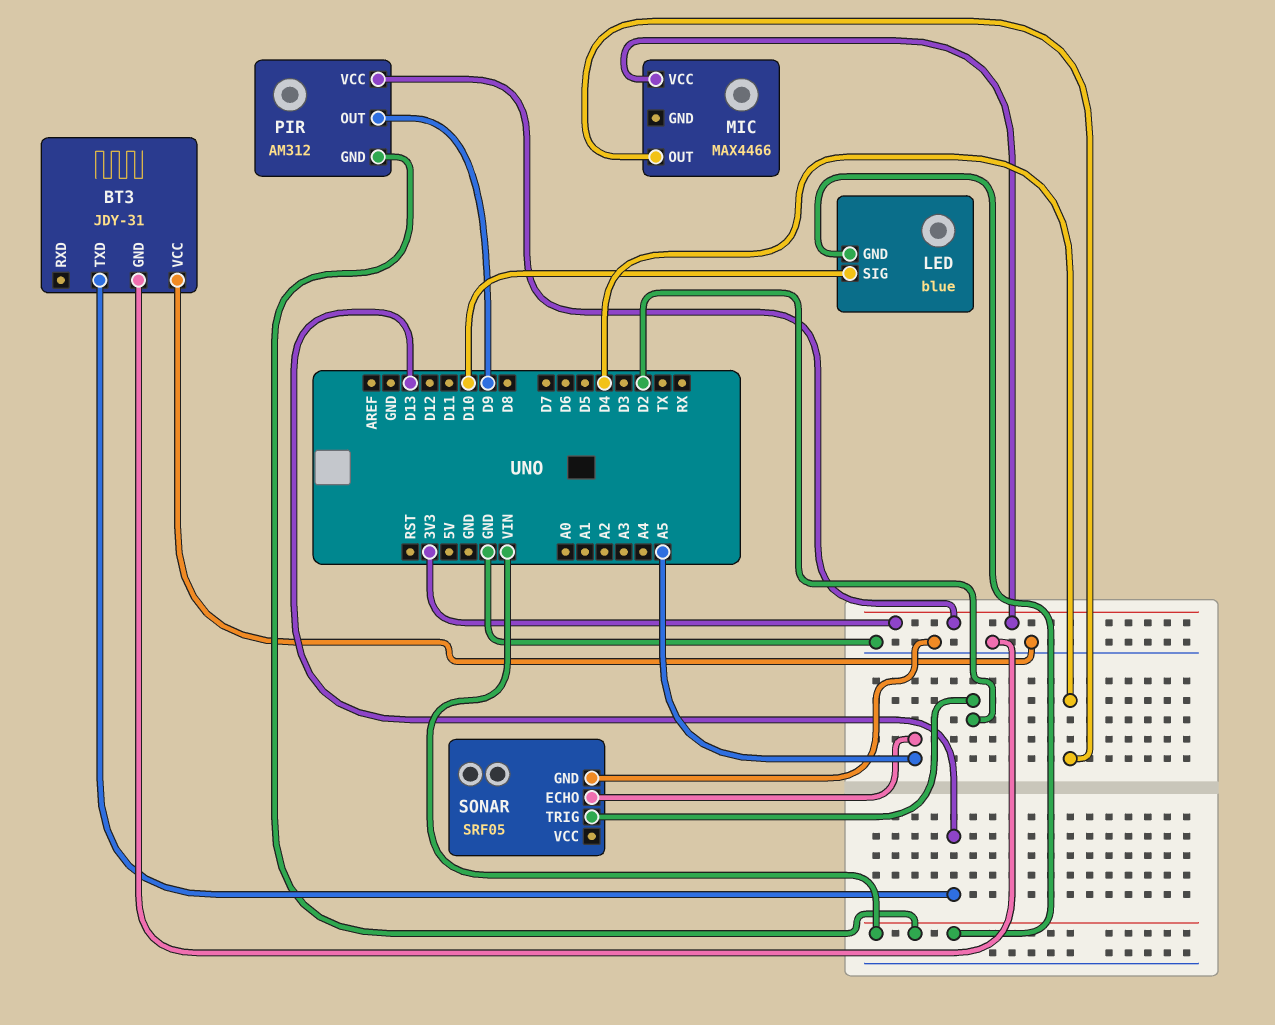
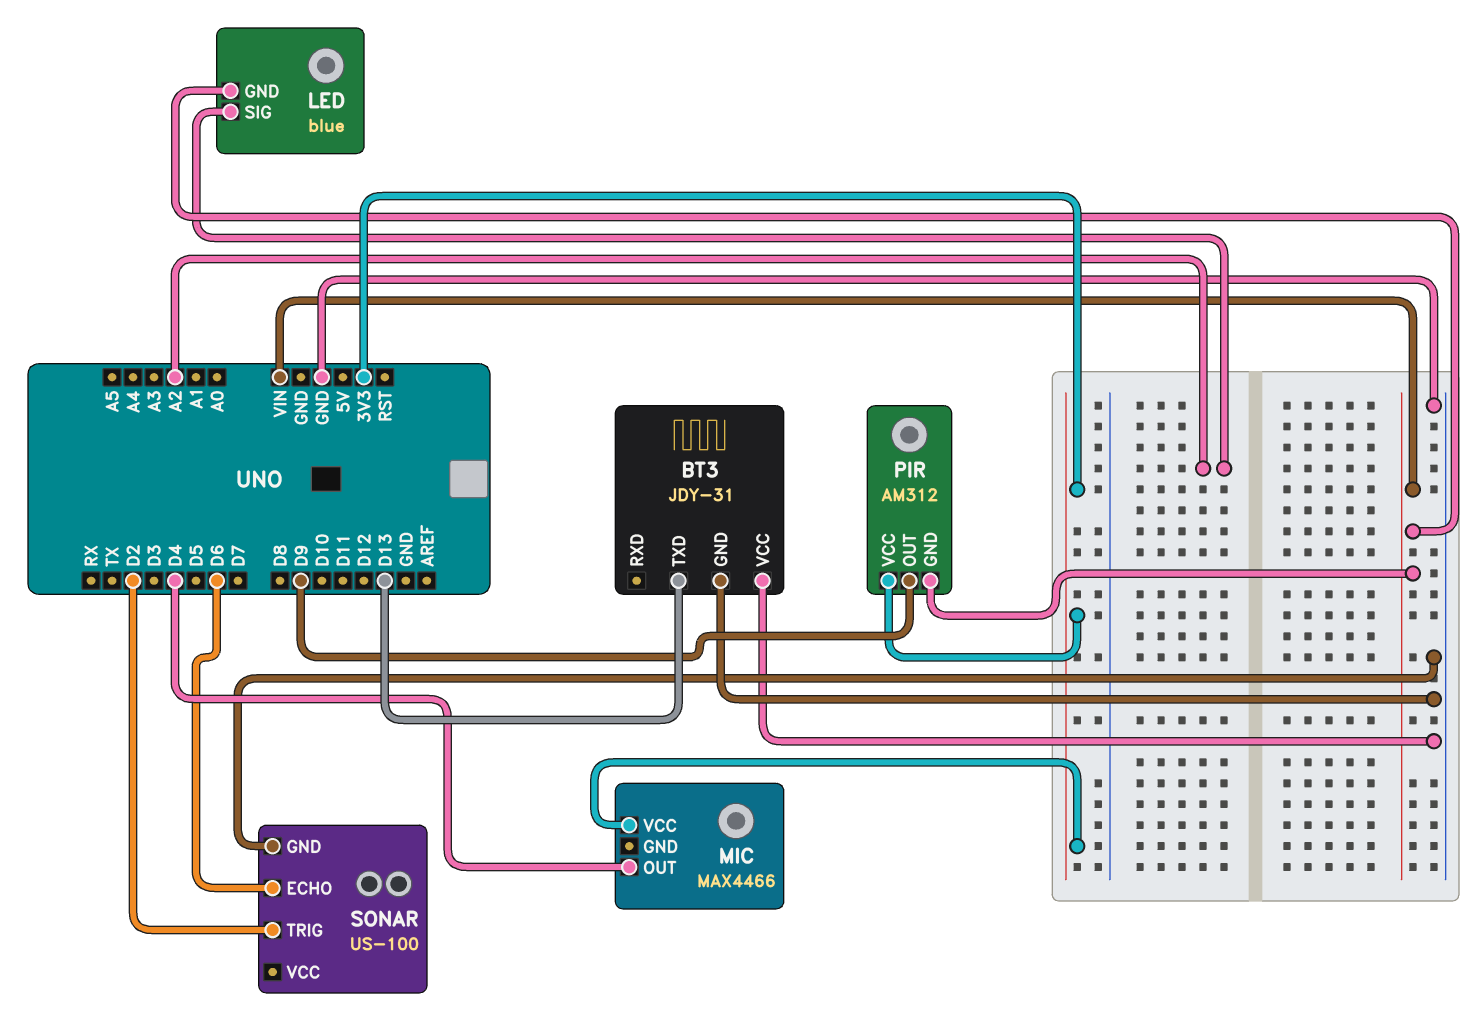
LED pin SIG: D10 -> A2
SONAR: SRF05 -> US-100
SONAR pin ECHO: A5 -> D6

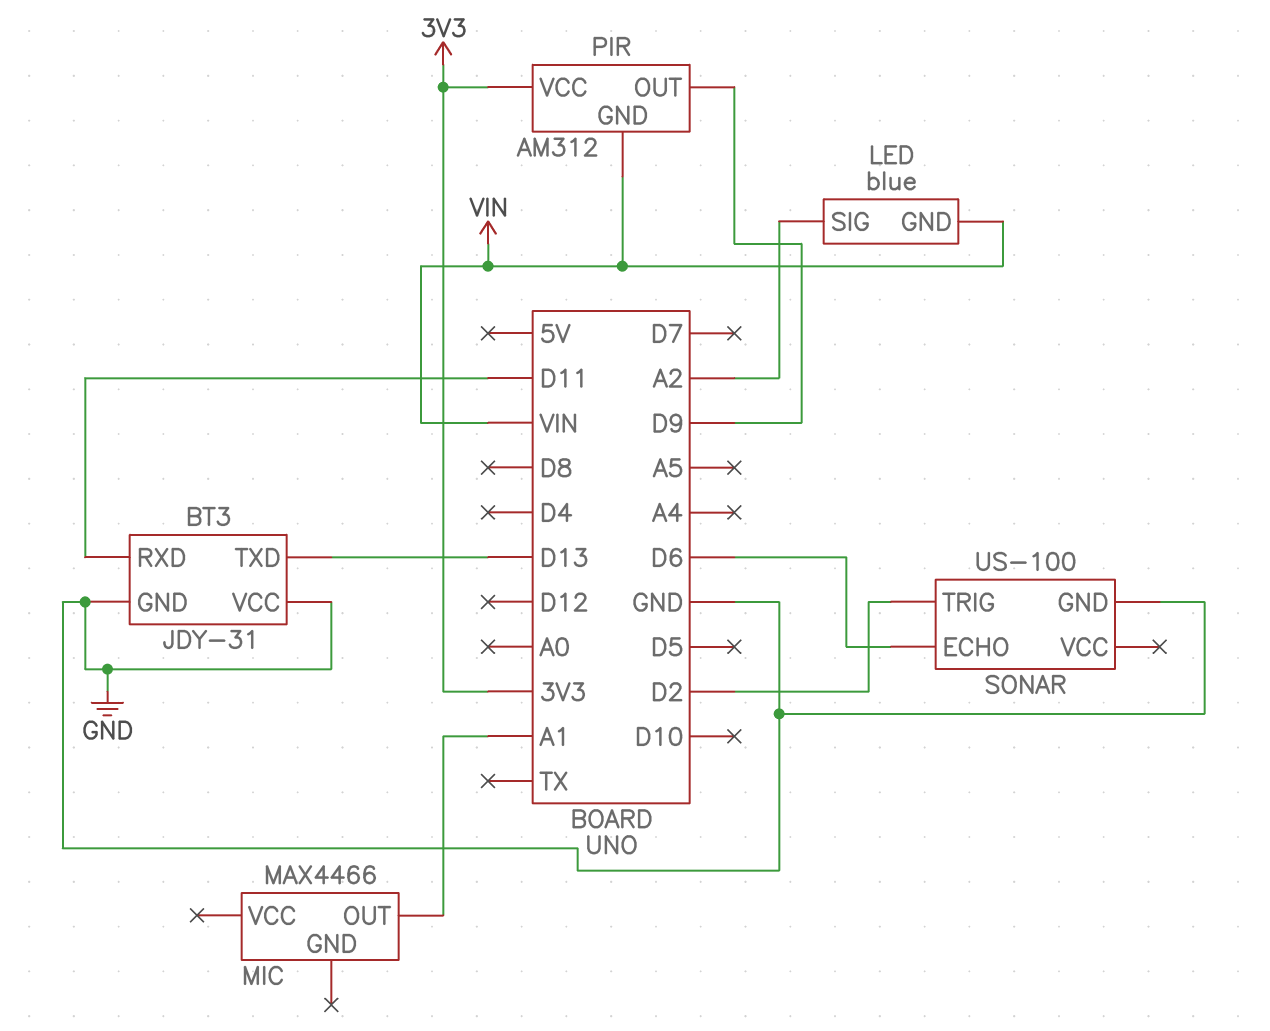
BT3 pin RXD: none -> D11
MIC pin OUT: D4 -> A1
MIC pin VCC: 3V3 -> none

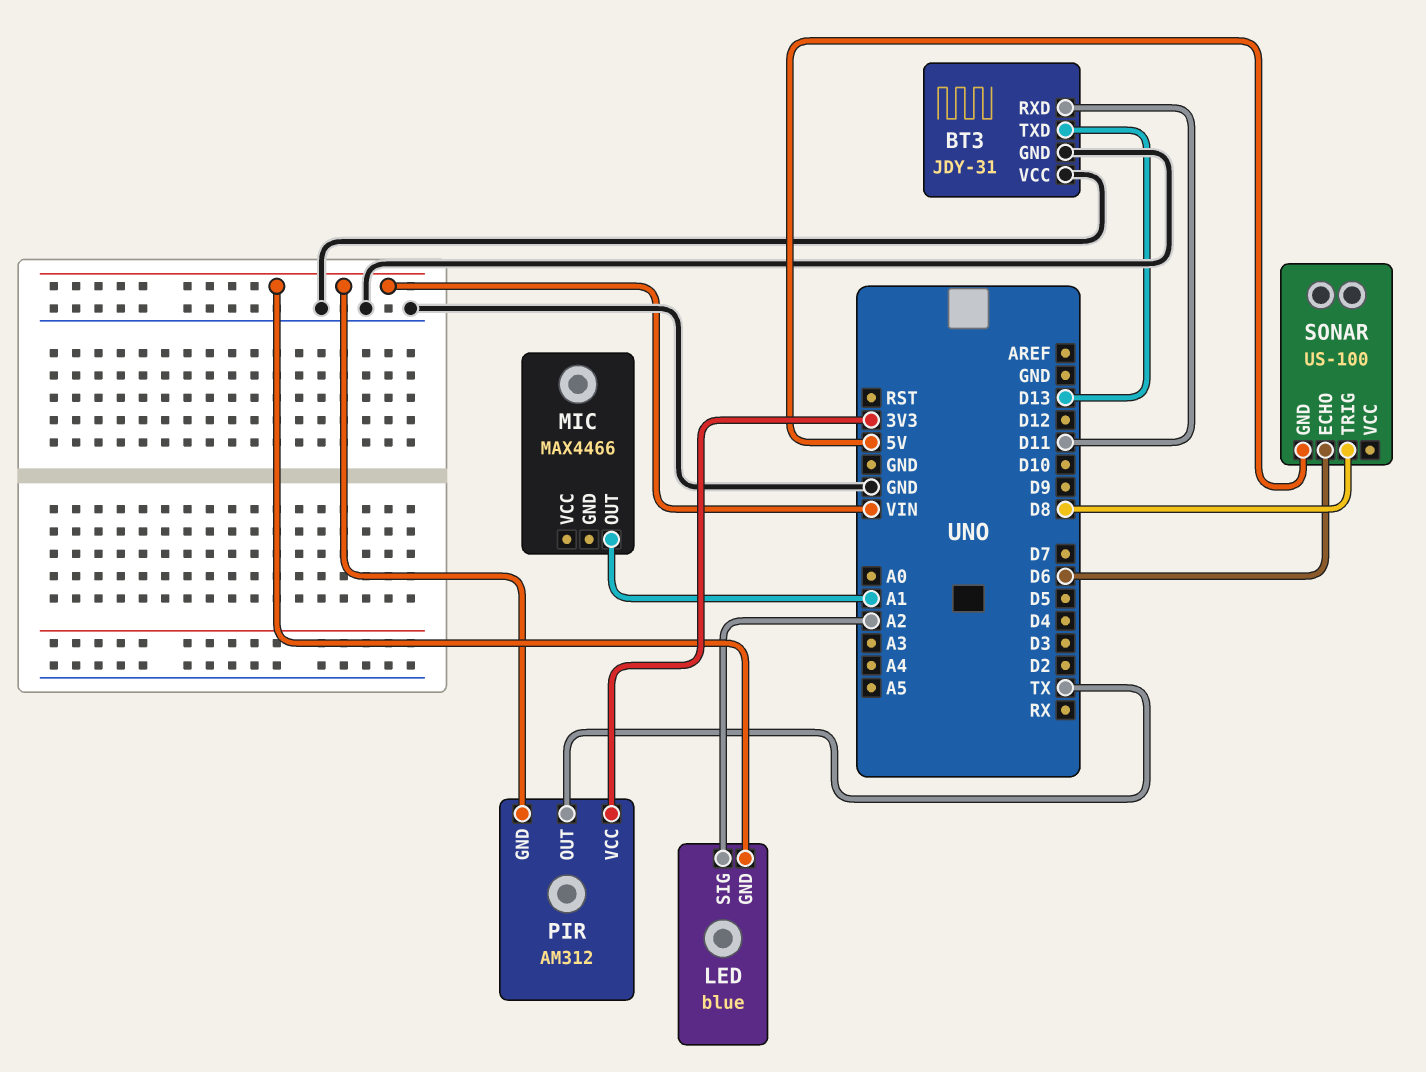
PIR pin OUT: D9 -> TX
SONAR pin GND: GND -> 5V
SONAR pin TRIG: D2 -> D8

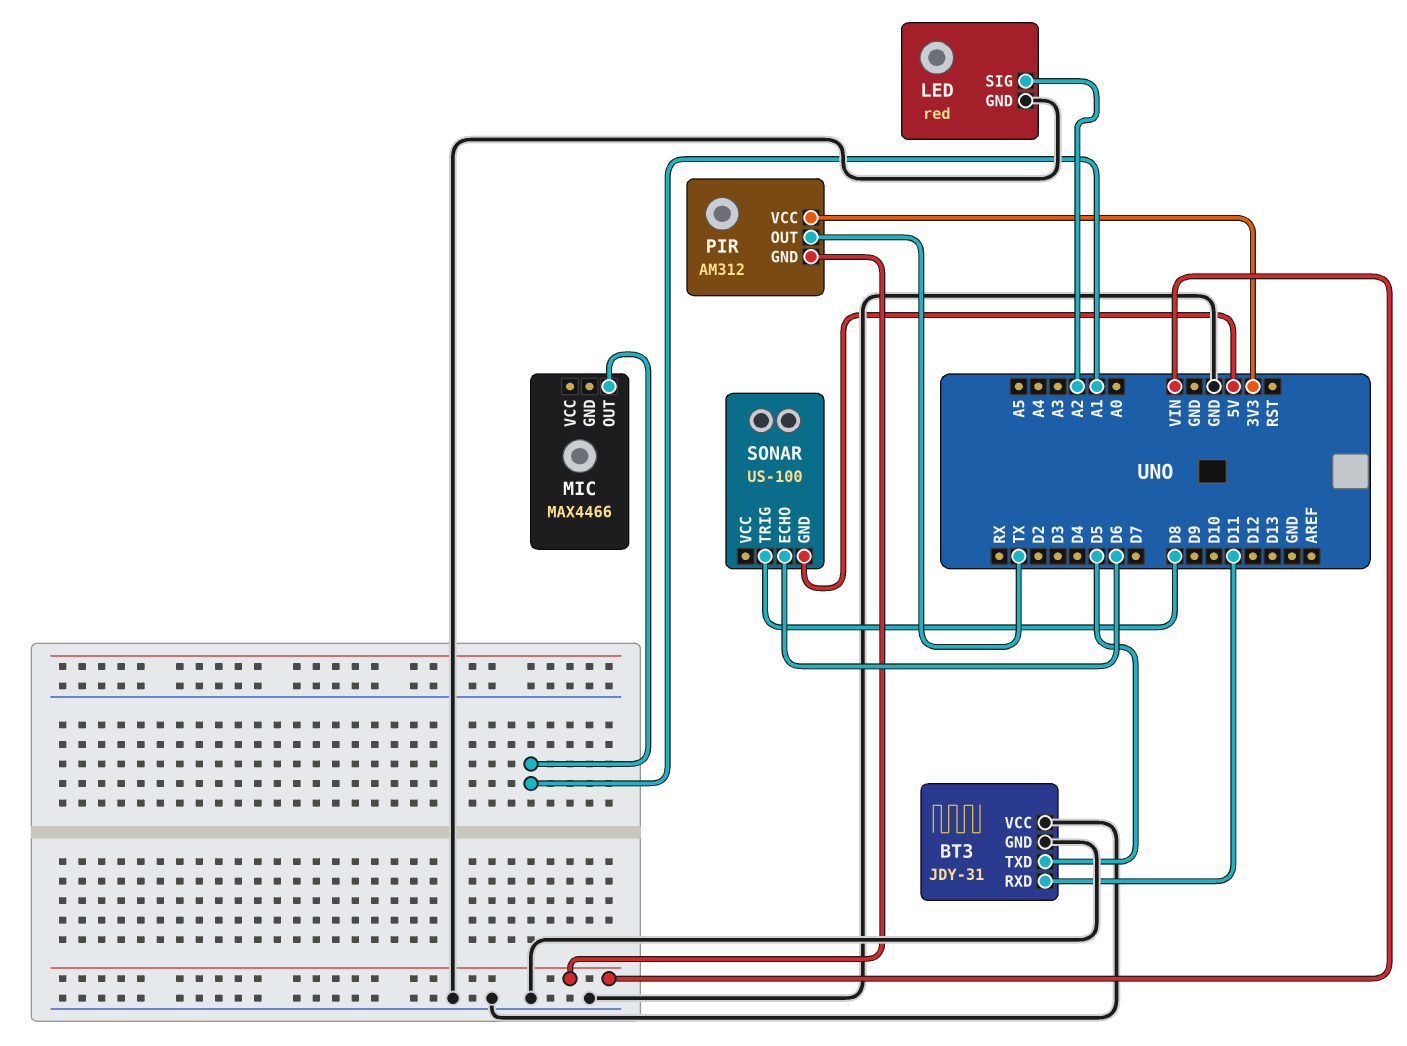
BT3 pin TXD: D13 -> D5
LED: blue -> red
LED pin GND: VIN -> GND

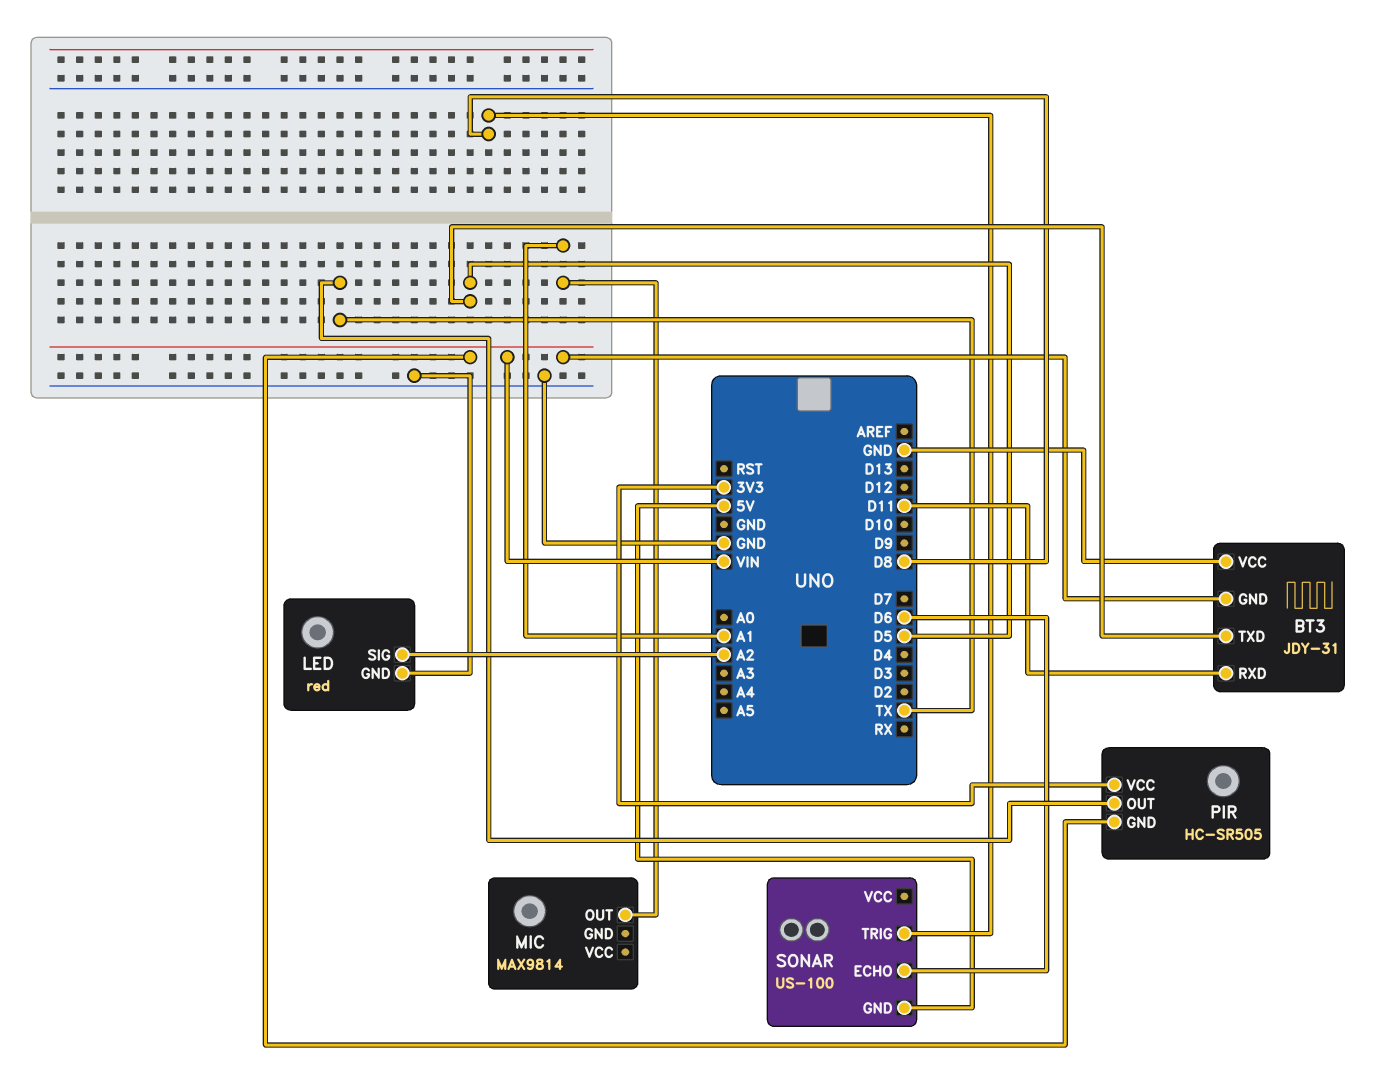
BT3 pin GND: GND -> VIN
MIC: MAX4466 -> MAX9814
PIR: AM312 -> HC-SR505

